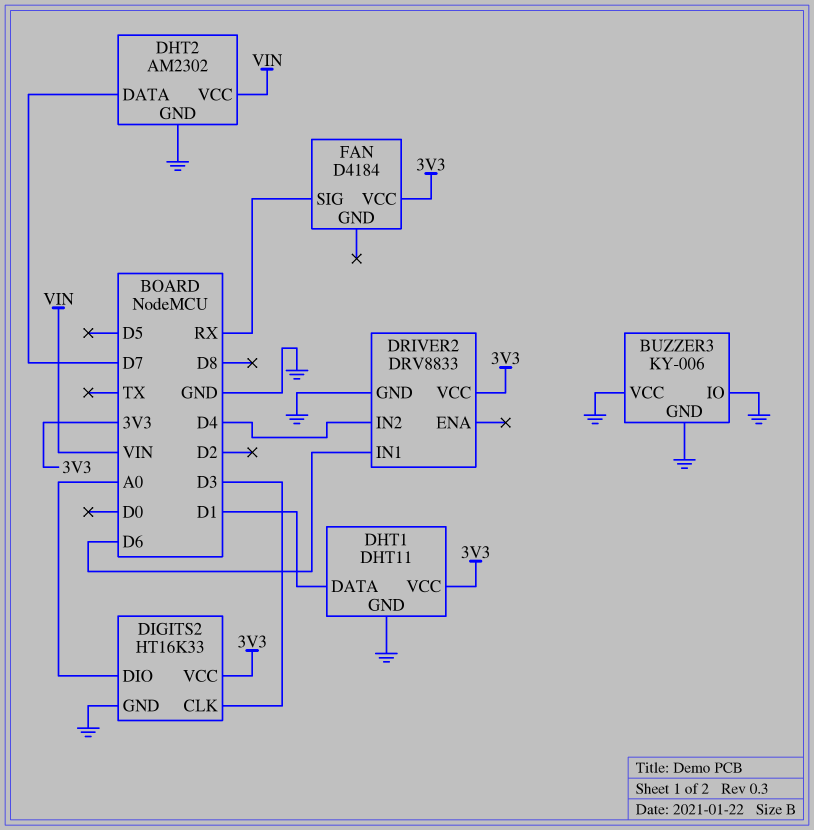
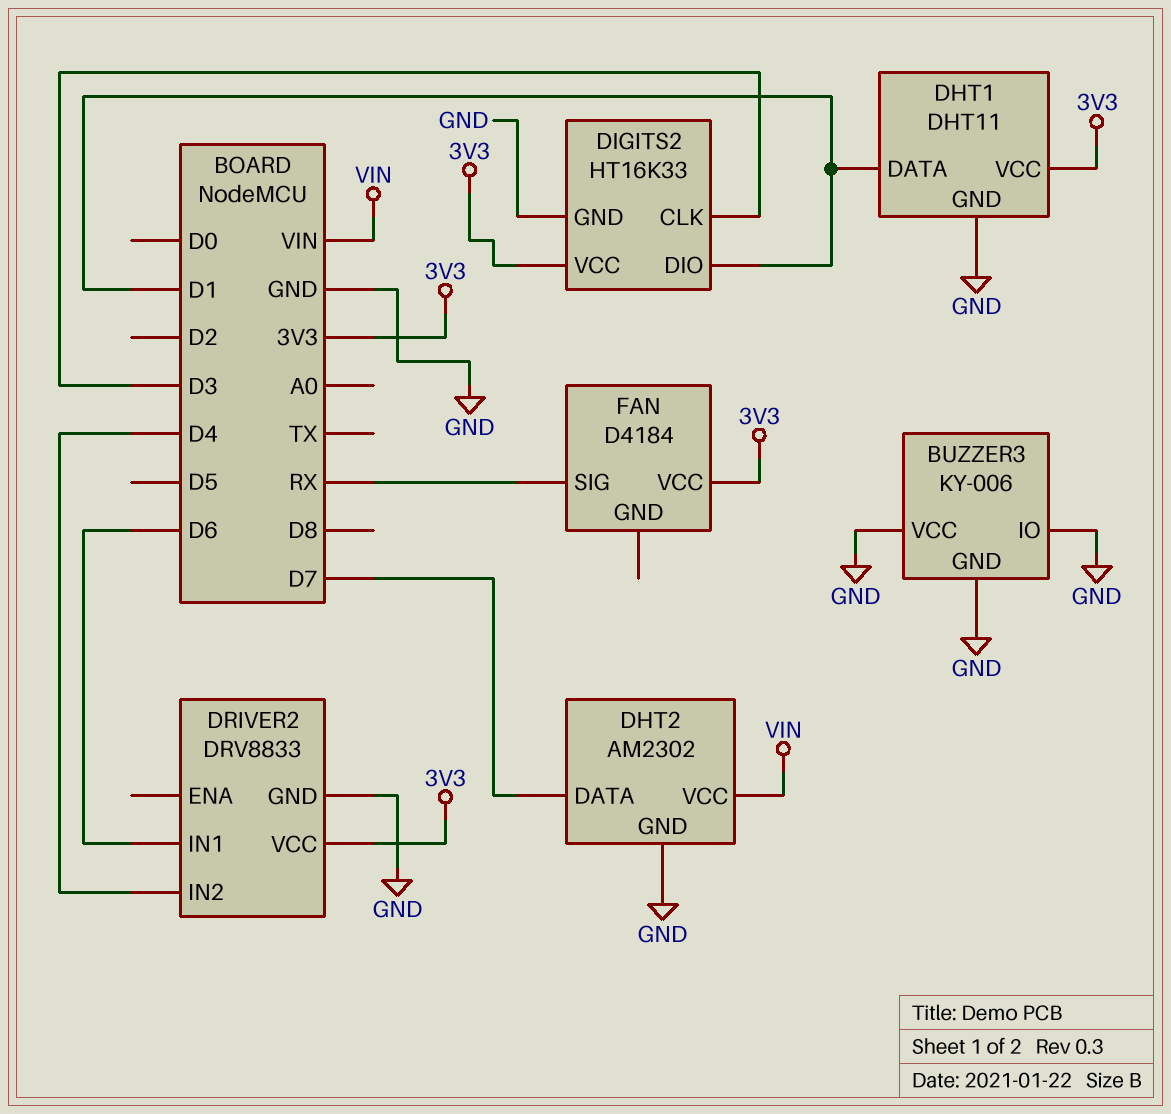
DIGITS2 pin DIO: A0 -> D1

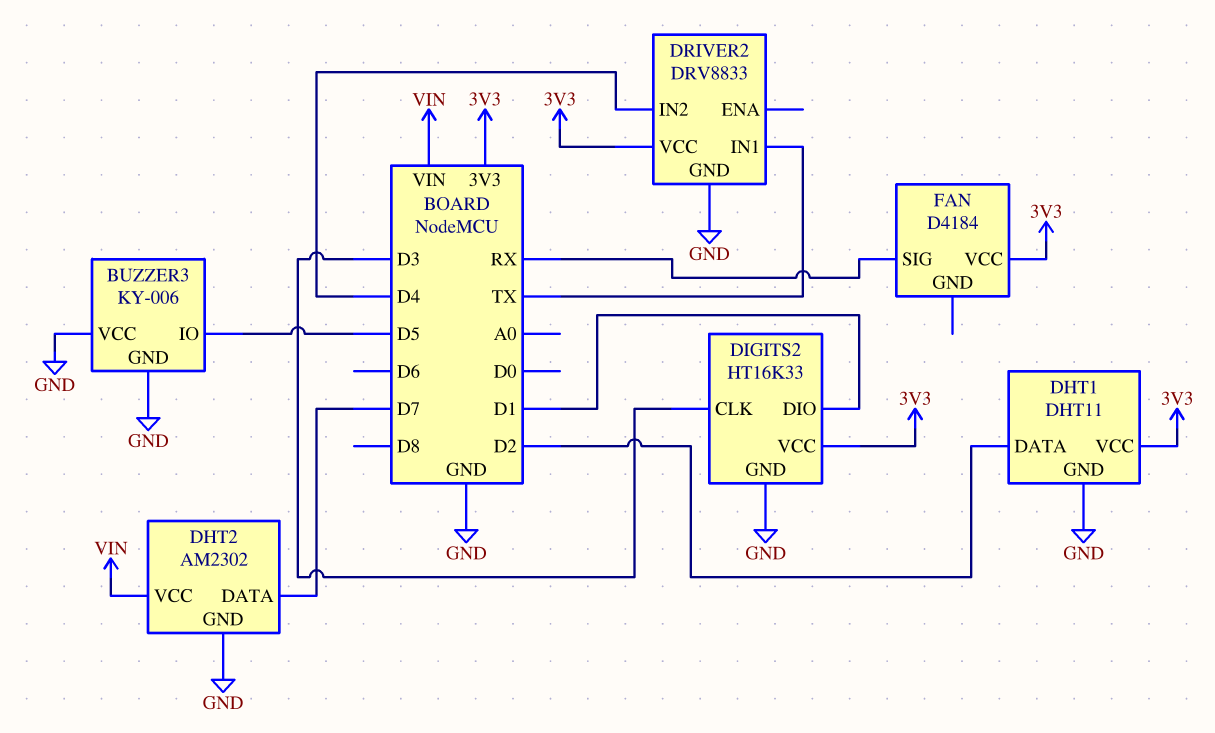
BUZZER3 pin IO: GND -> D5
DHT1 pin DATA: D1 -> D2
DRIVER2 pin IN1: D6 -> TX

